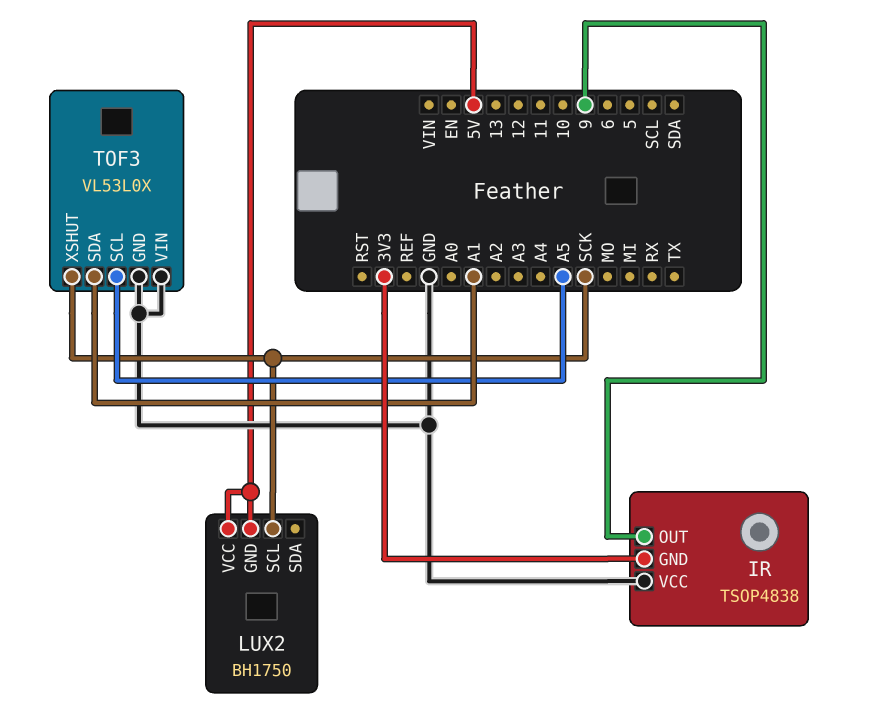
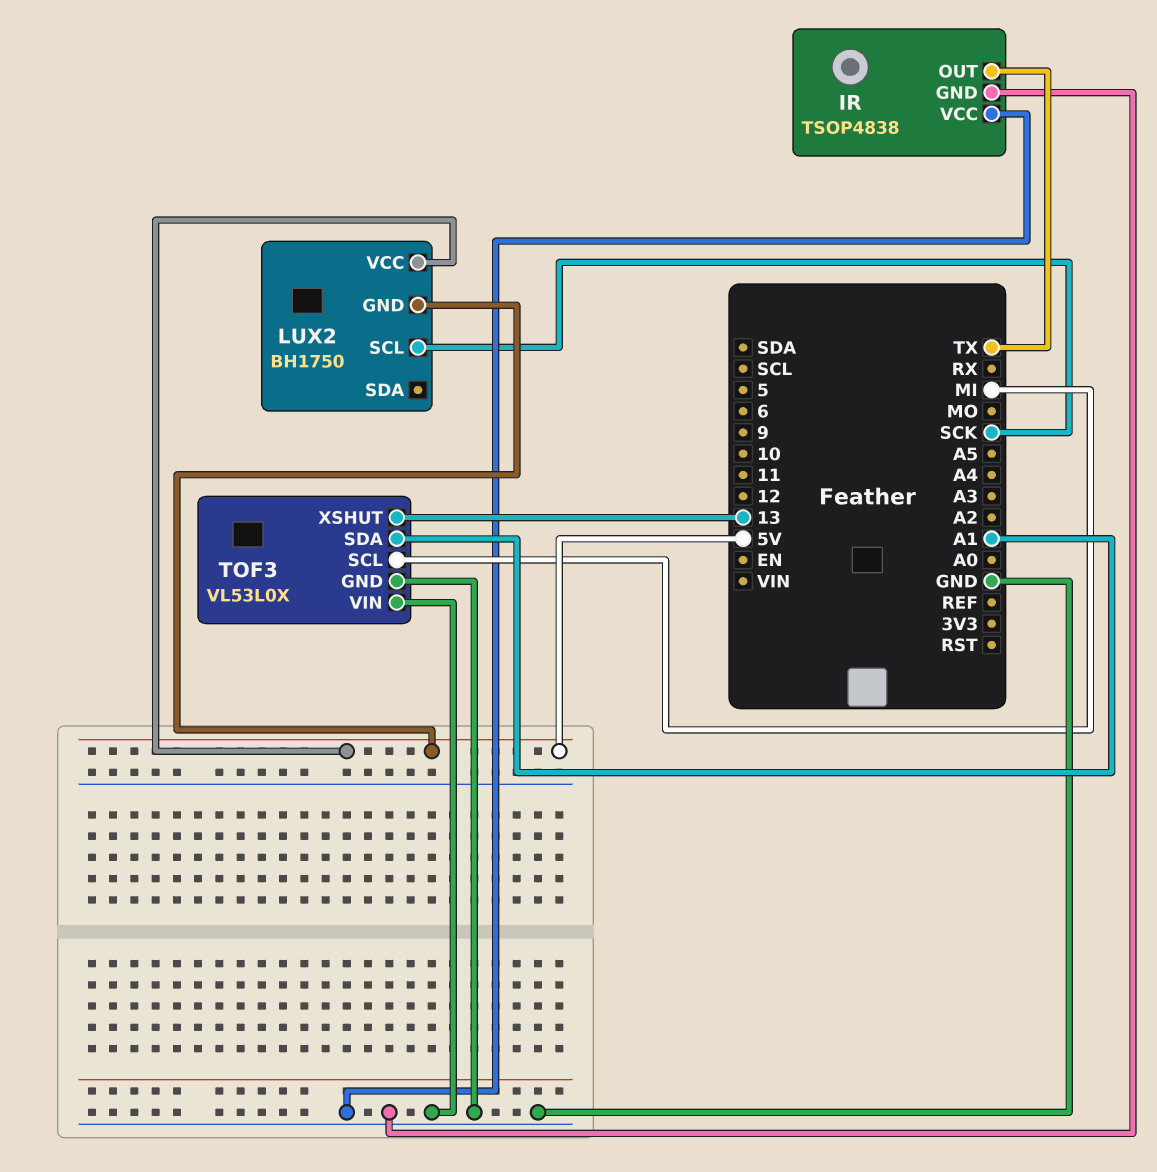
IR pin GND: 3V3 -> GND
IR pin OUT: 9 -> TX
TOF3 pin SCL: A5 -> MI
TOF3 pin XSHUT: SCK -> 13

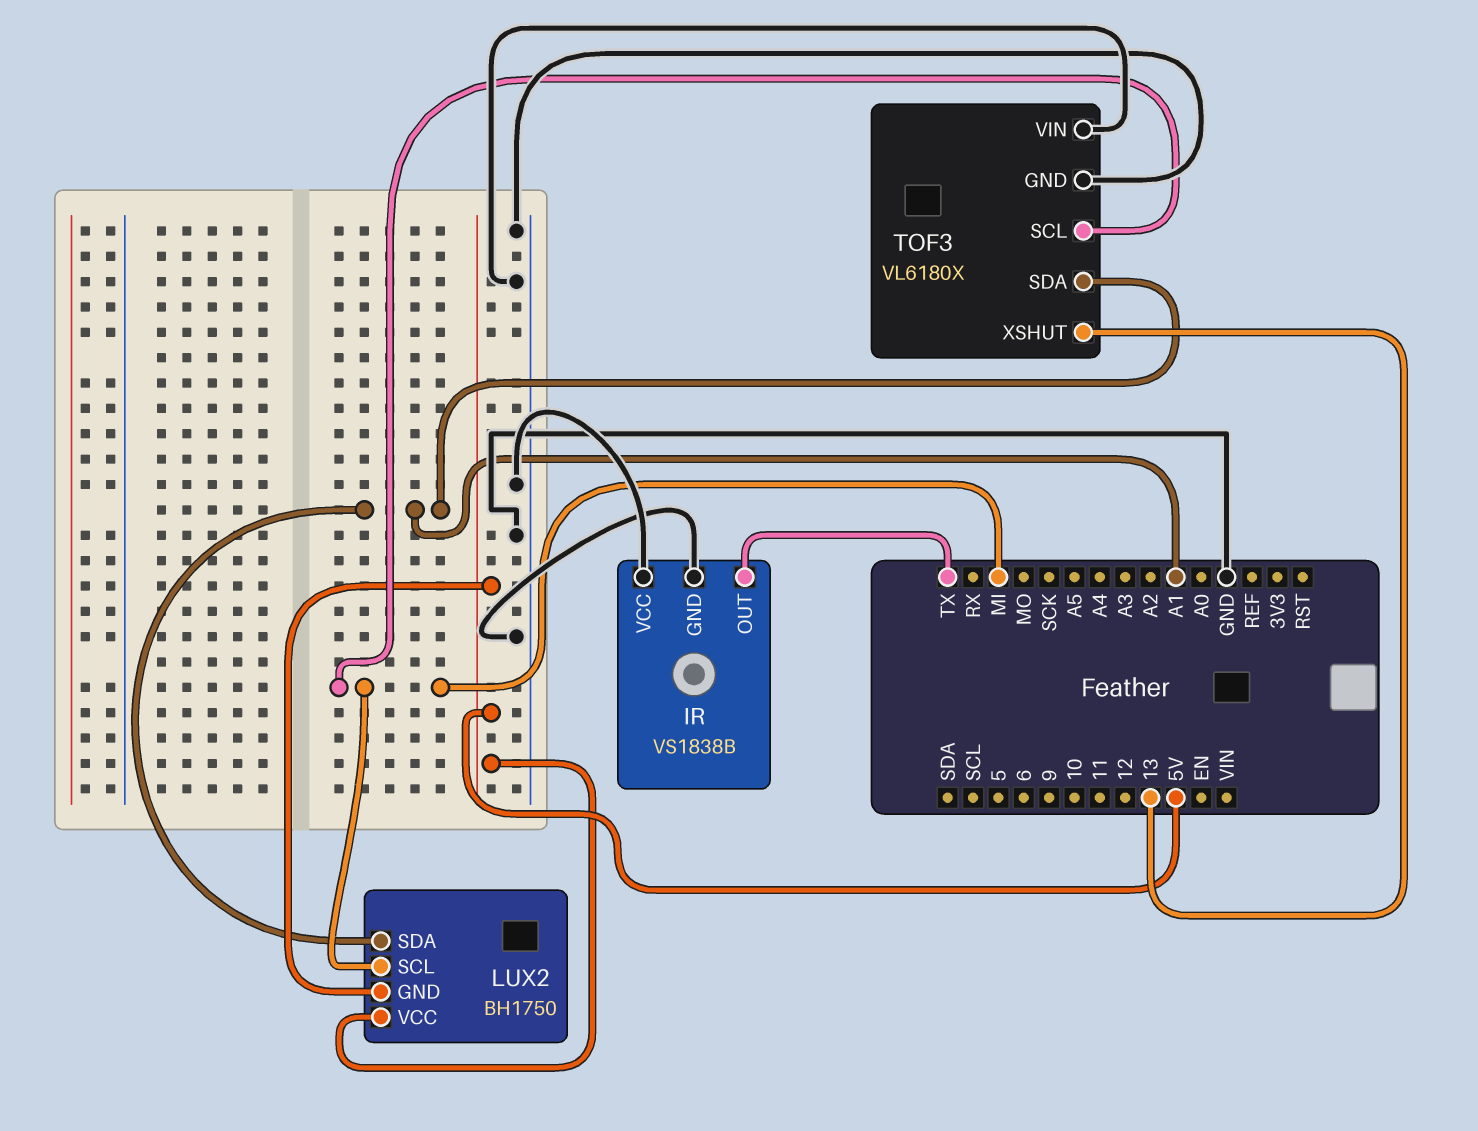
IR: TSOP4838 -> VS1838B
LUX2 pin SCL: SCK -> MI
LUX2 pin SDA: none -> A1
TOF3: VL53L0X -> VL6180X

